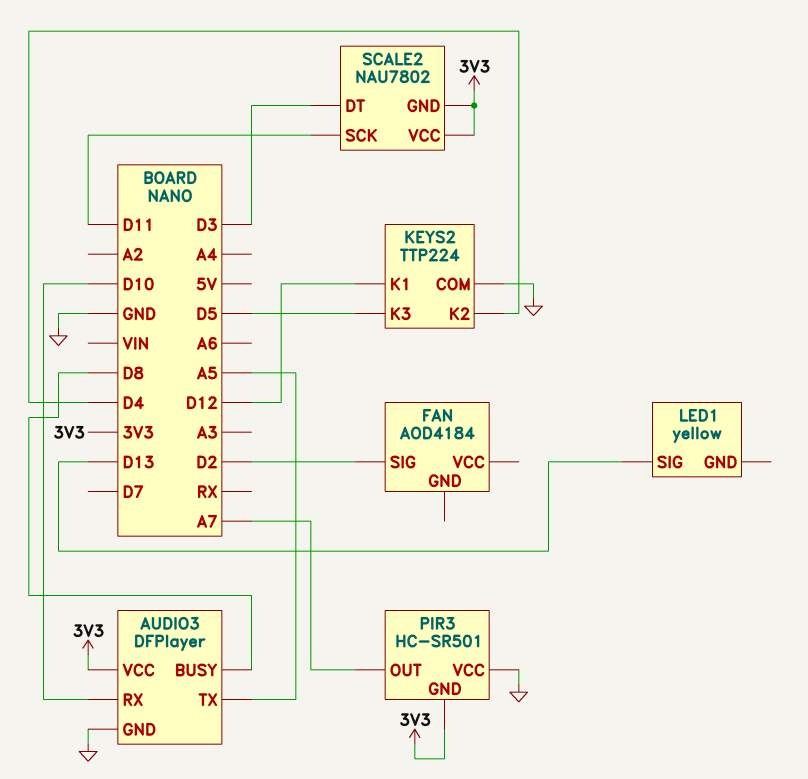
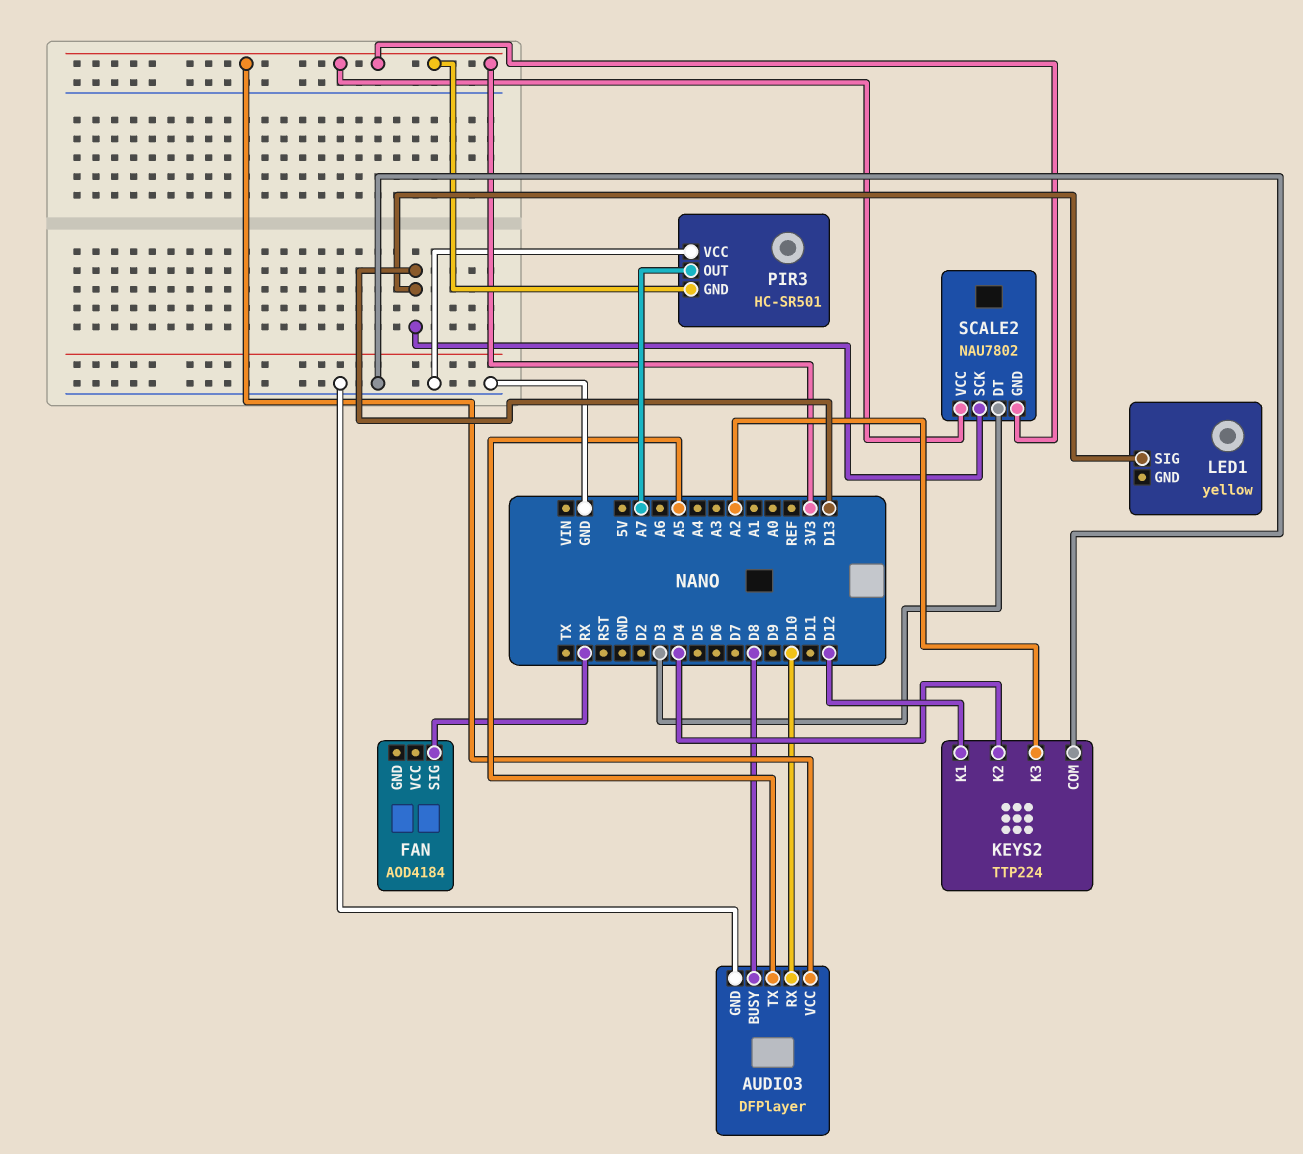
FAN pin SIG: D2 -> RX
KEYS2 pin K3: D5 -> A2
SCALE2 pin SCK: D11 -> D13

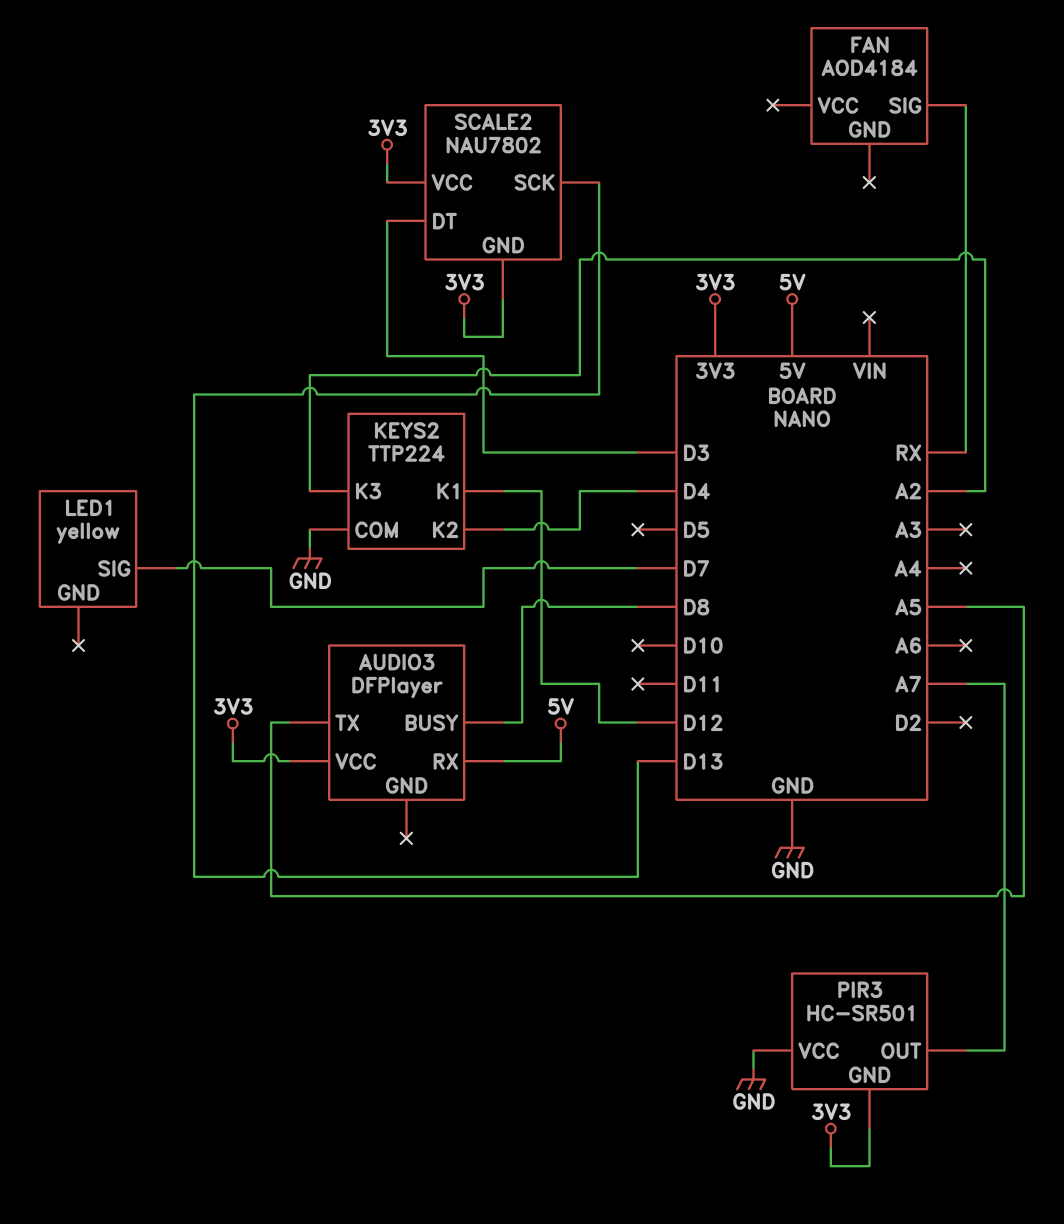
AUDIO3 pin GND: GND -> none
AUDIO3 pin RX: D10 -> 5V
LED1 pin SIG: D13 -> D7

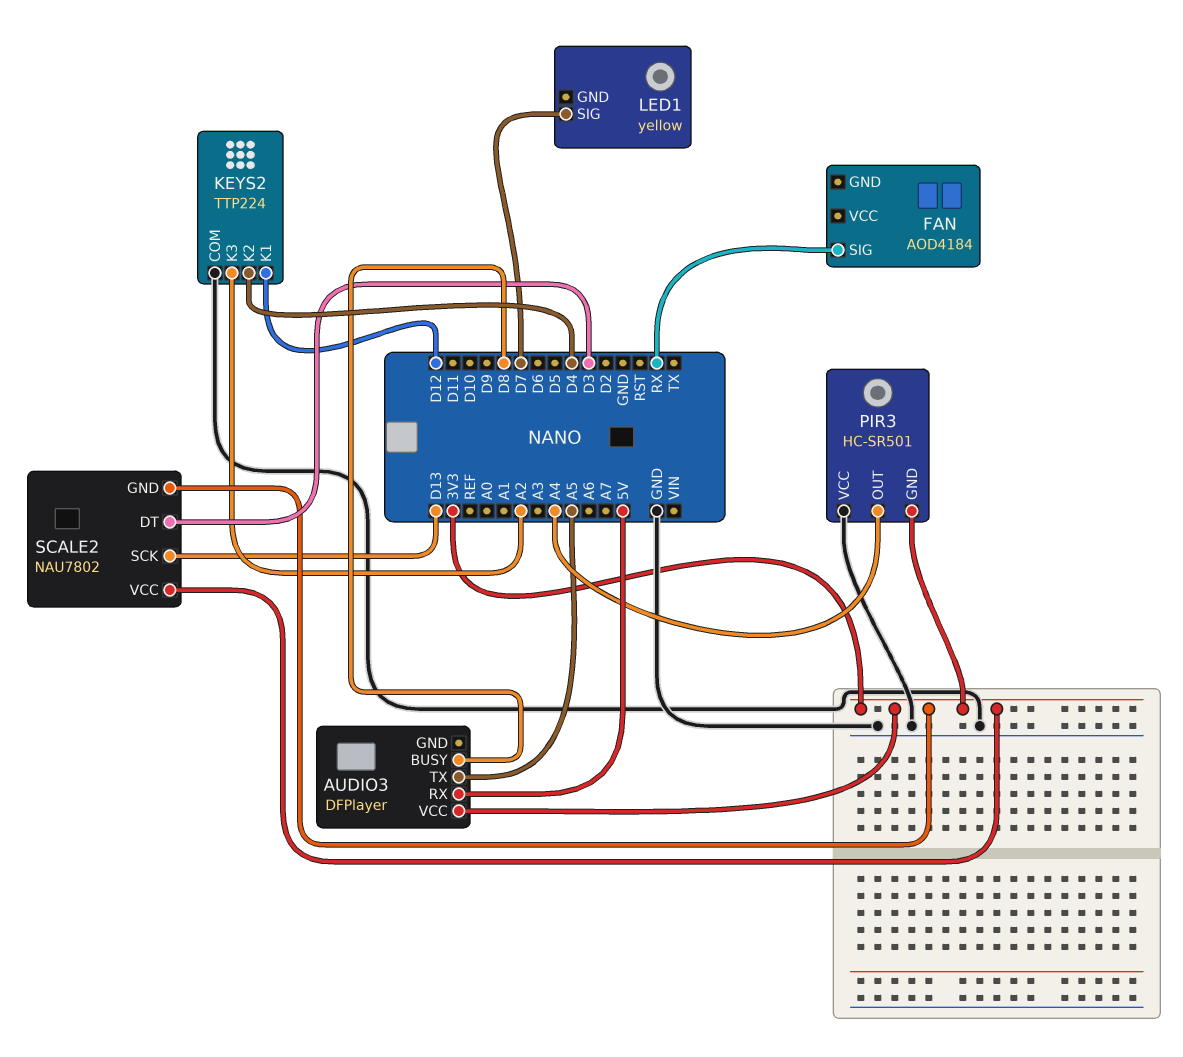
PIR3 pin OUT: A7 -> A4

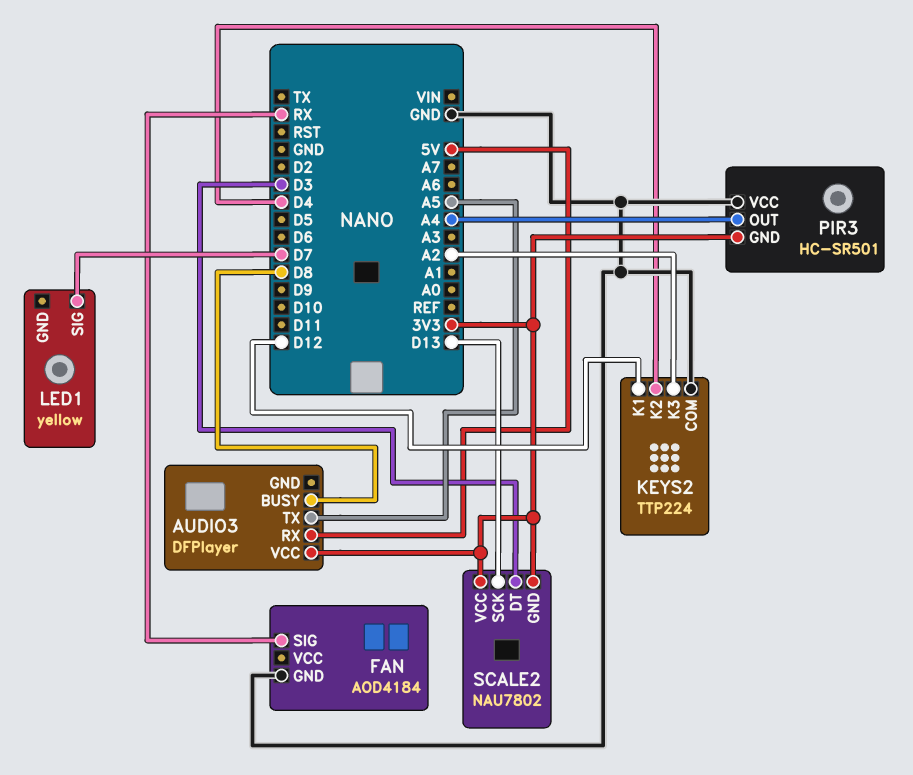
FAN pin GND: none -> GND

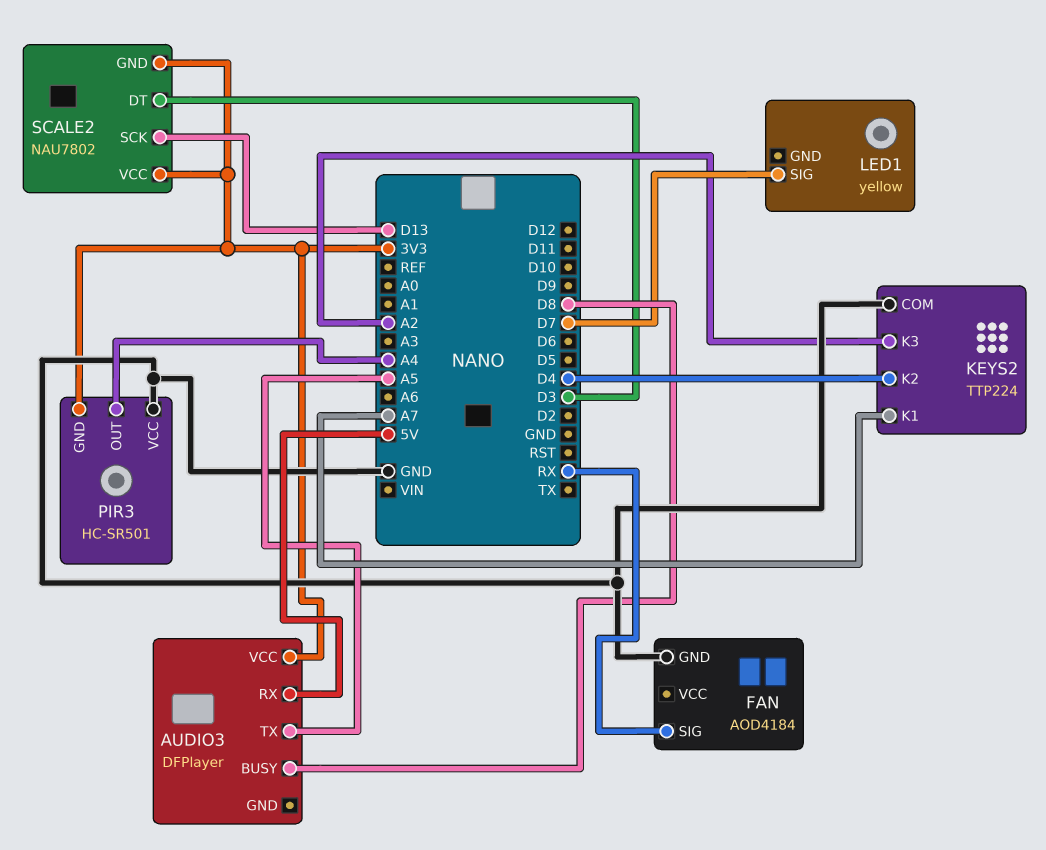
KEYS2 pin K1: D12 -> A7

